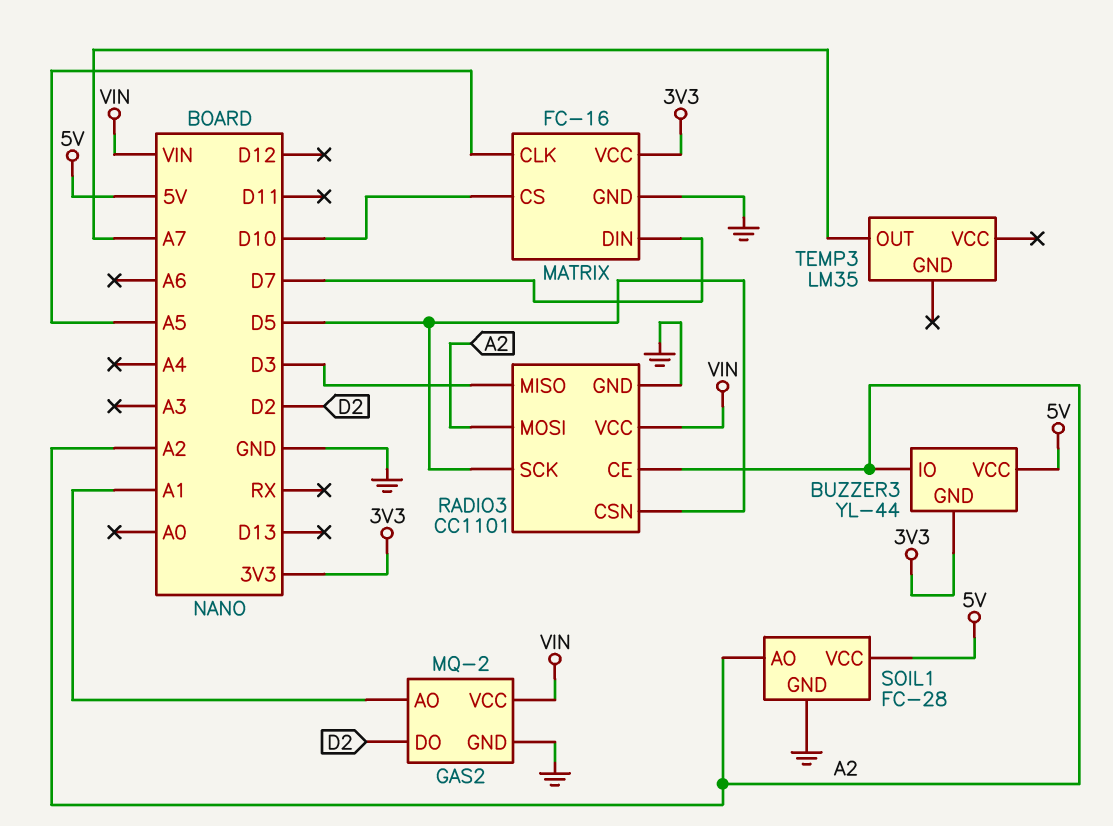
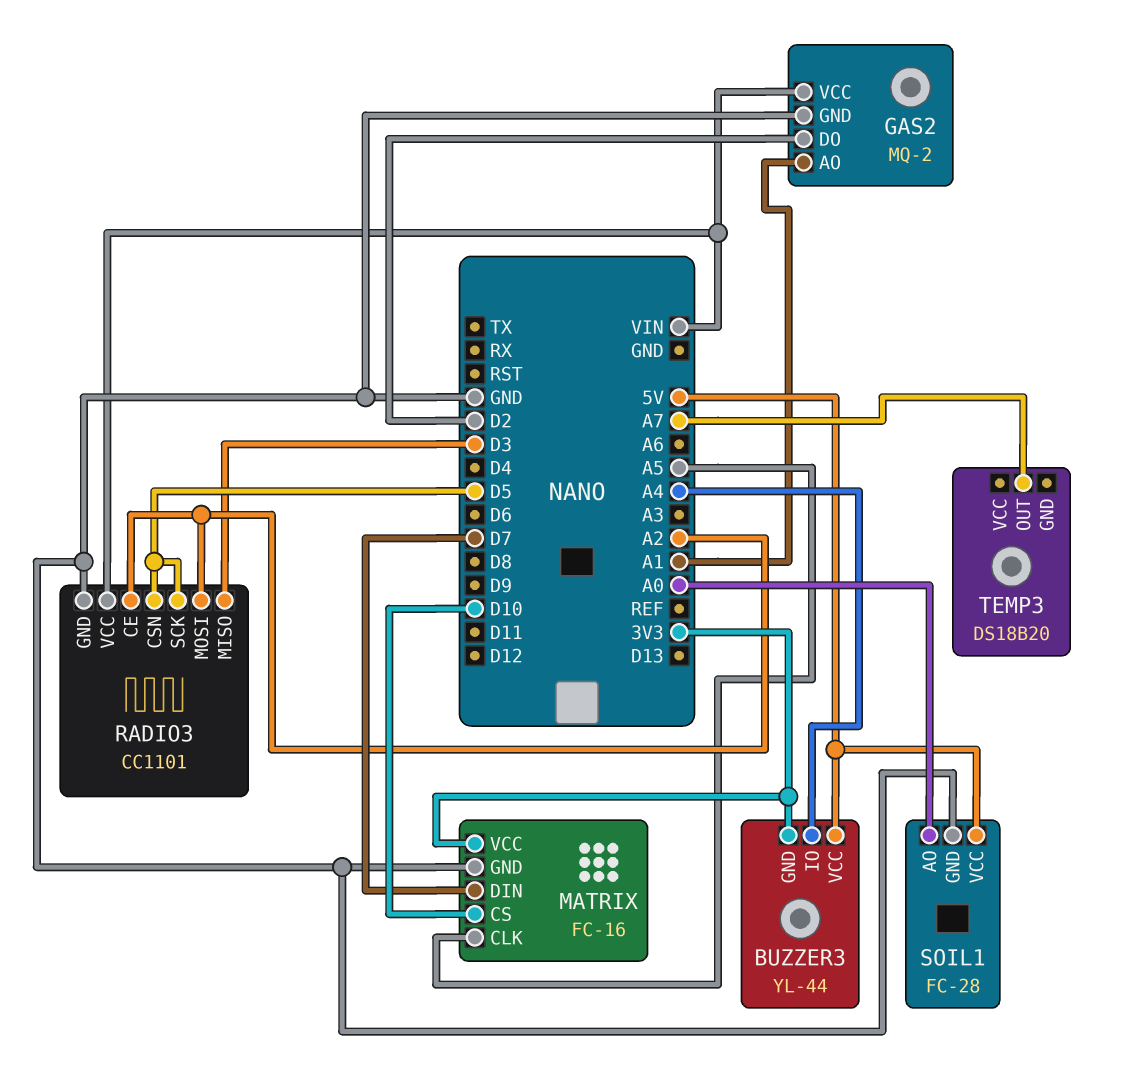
BUZZER3 pin IO: A2 -> A4
SOIL1 pin AO: A2 -> A0
TEMP3: LM35 -> DS18B20

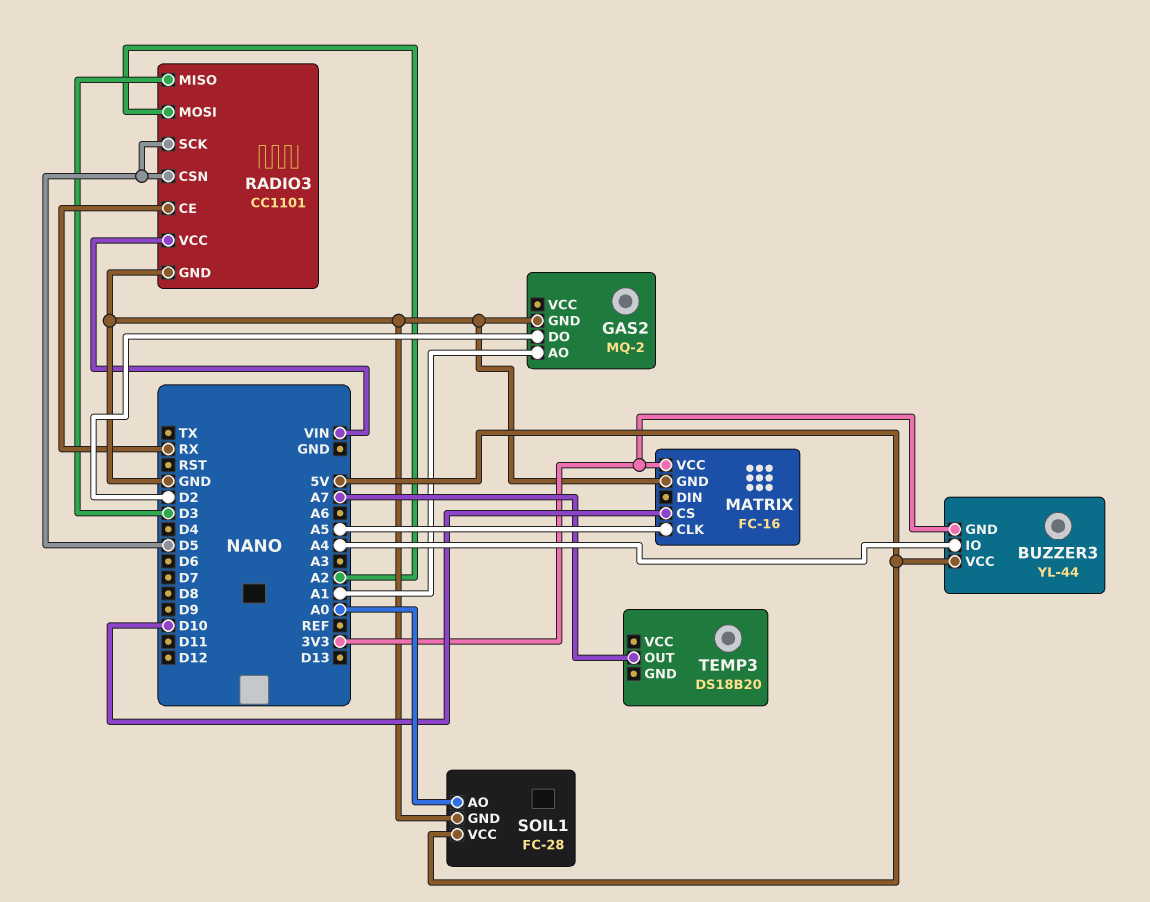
GAS2 pin VCC: VIN -> none
MATRIX pin DIN: D7 -> none
RADIO3 pin CE: A2 -> RX

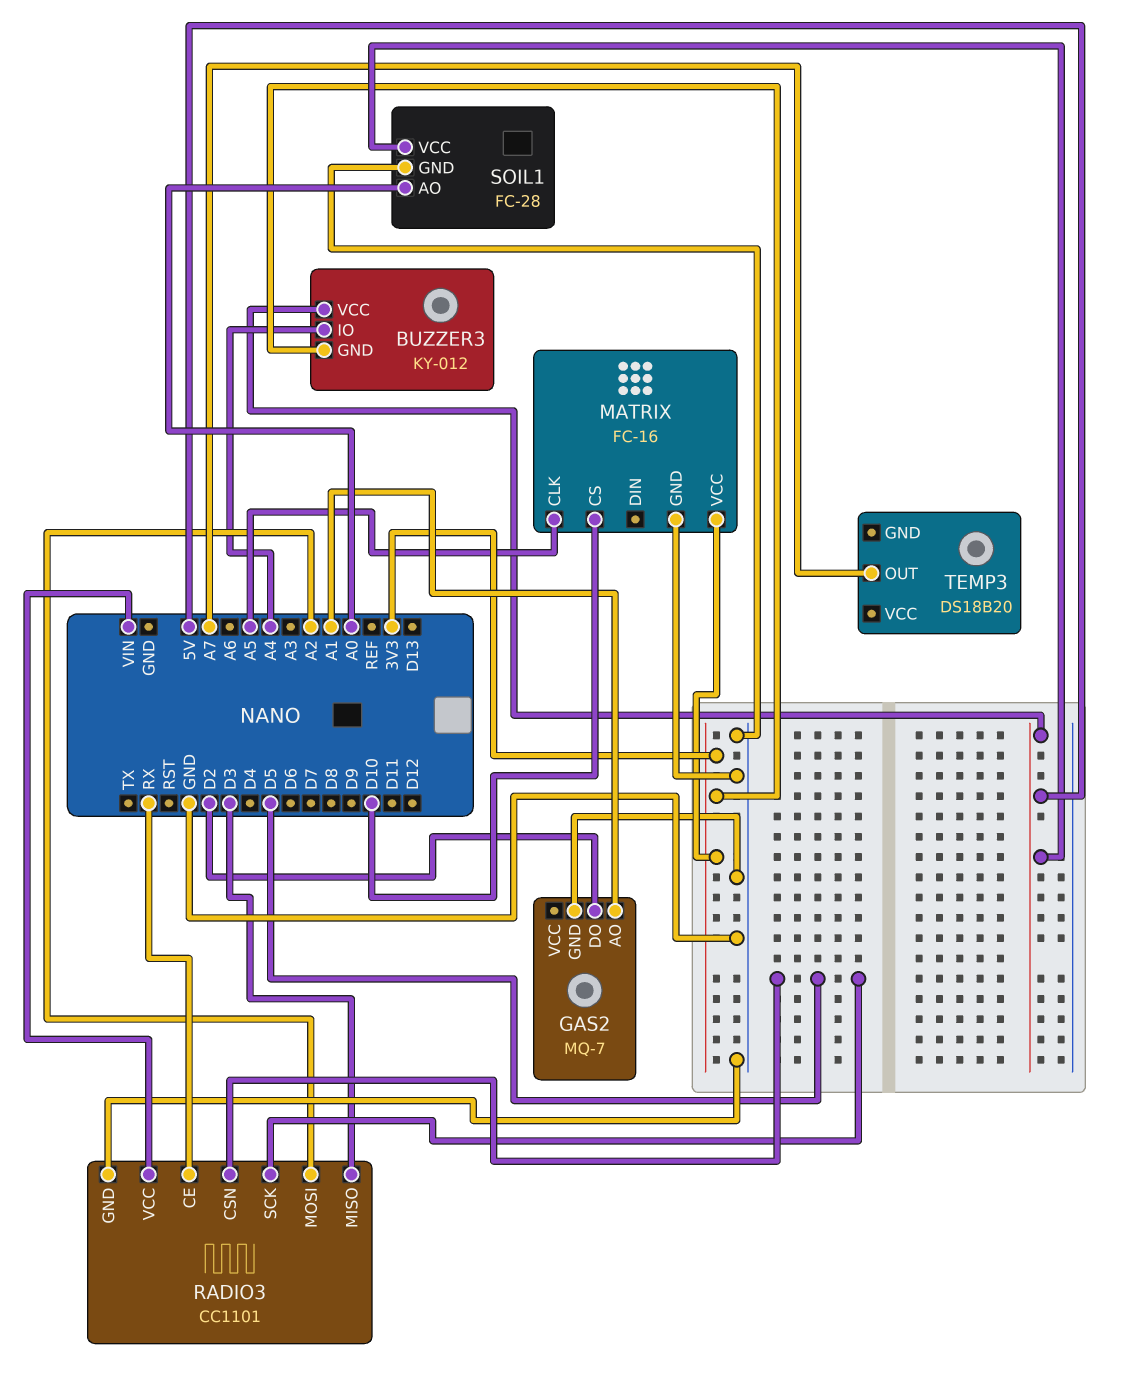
BUZZER3: YL-44 -> KY-012
GAS2: MQ-2 -> MQ-7

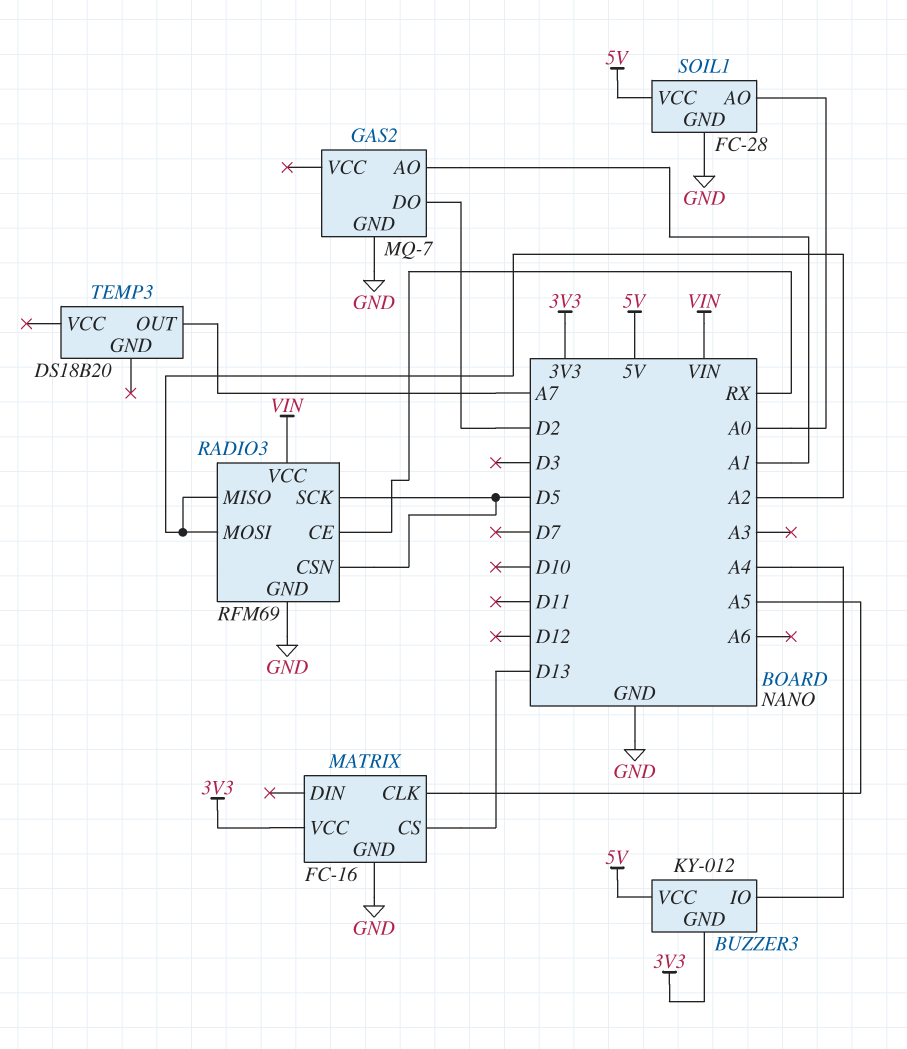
MATRIX pin CS: D10 -> D13
RADIO3: CC1101 -> RFM69
RADIO3 pin MISO: D3 -> A2

